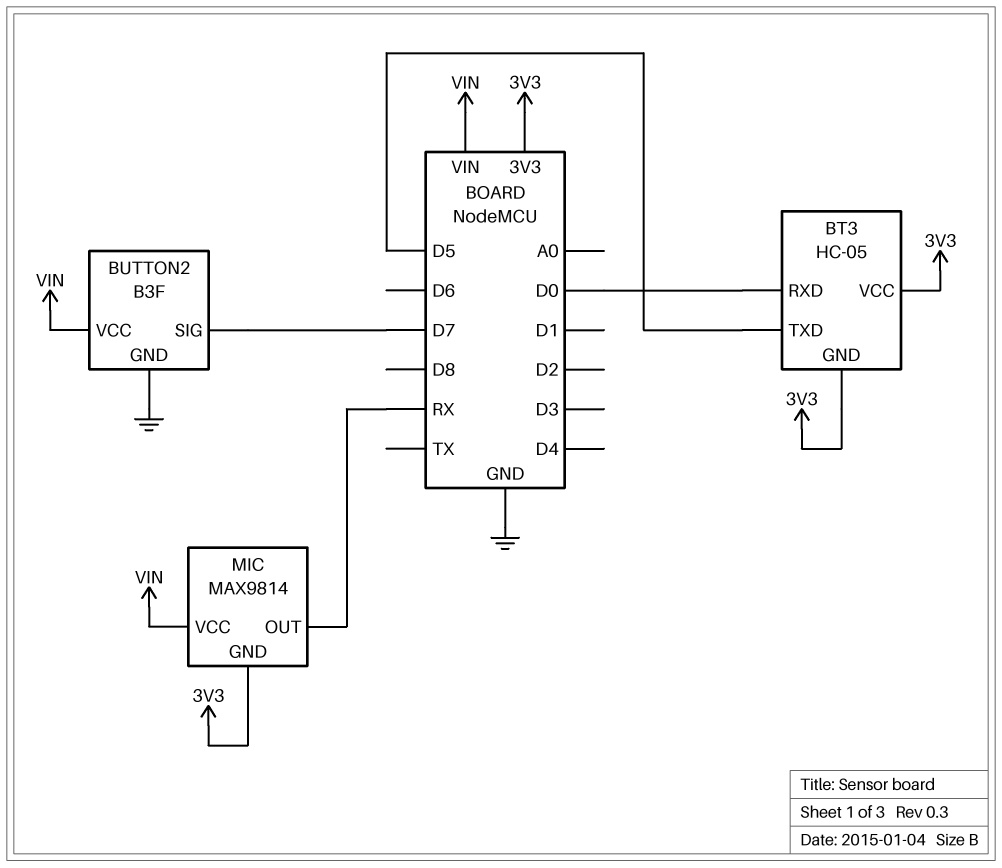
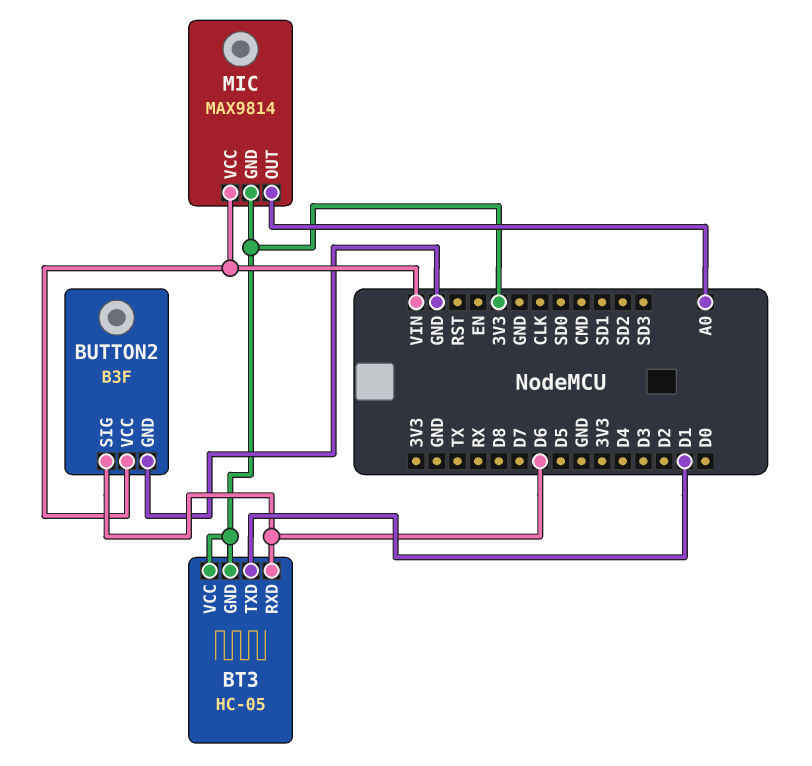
BT3 pin RXD: D0 -> D6
BT3 pin TXD: D5 -> D1
BUTTON2 pin SIG: D7 -> D6
MIC pin OUT: RX -> A0

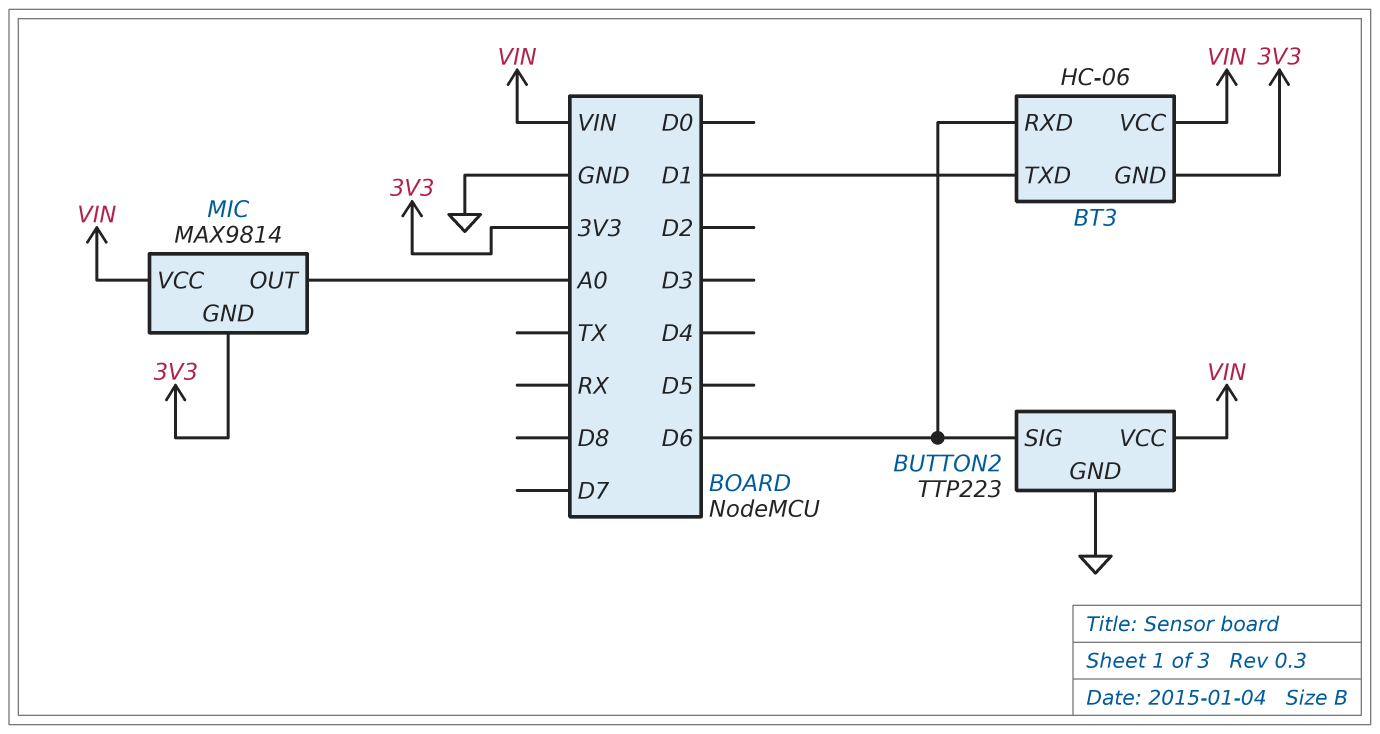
BT3: HC-05 -> HC-06
BT3 pin VCC: 3V3 -> VIN
BUTTON2: B3F -> TTP223

